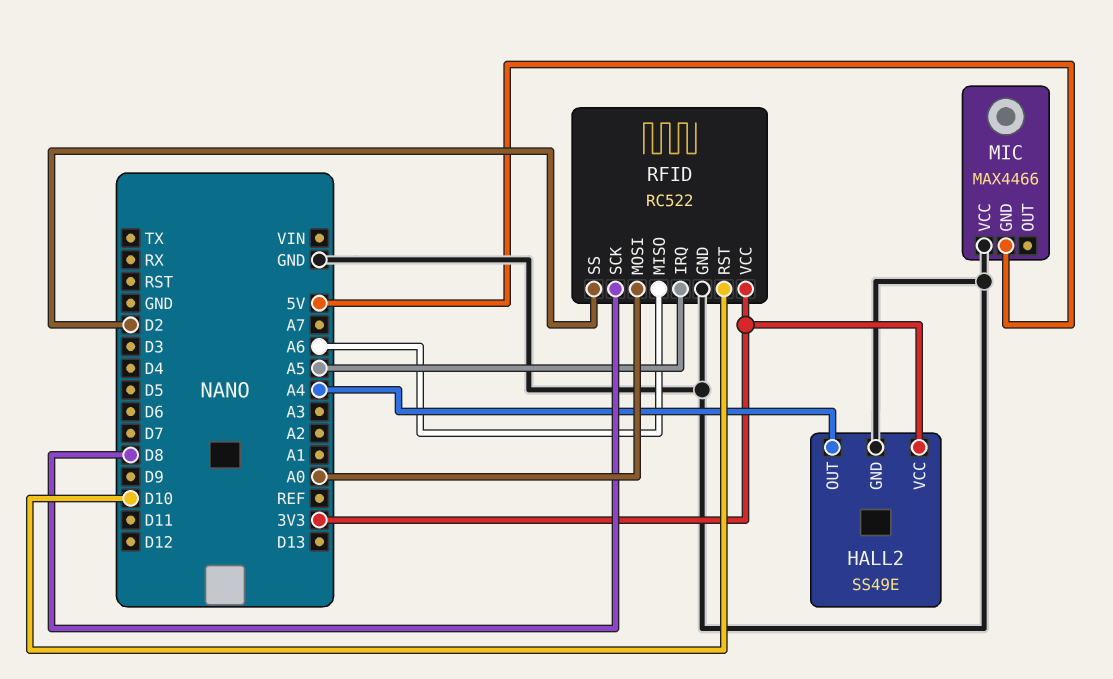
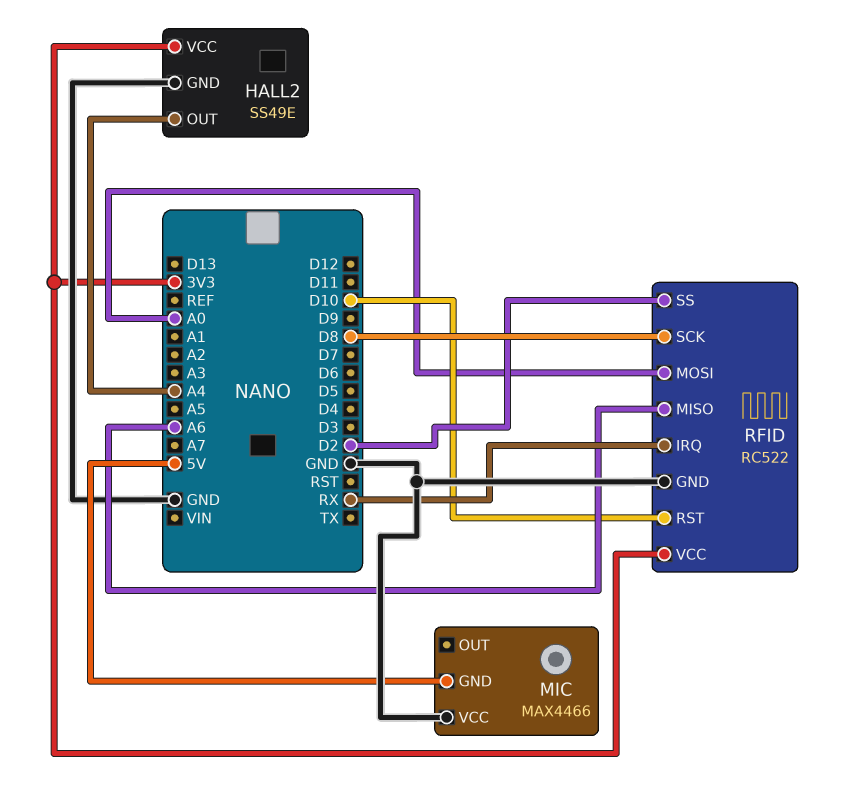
RFID pin IRQ: A5 -> RX

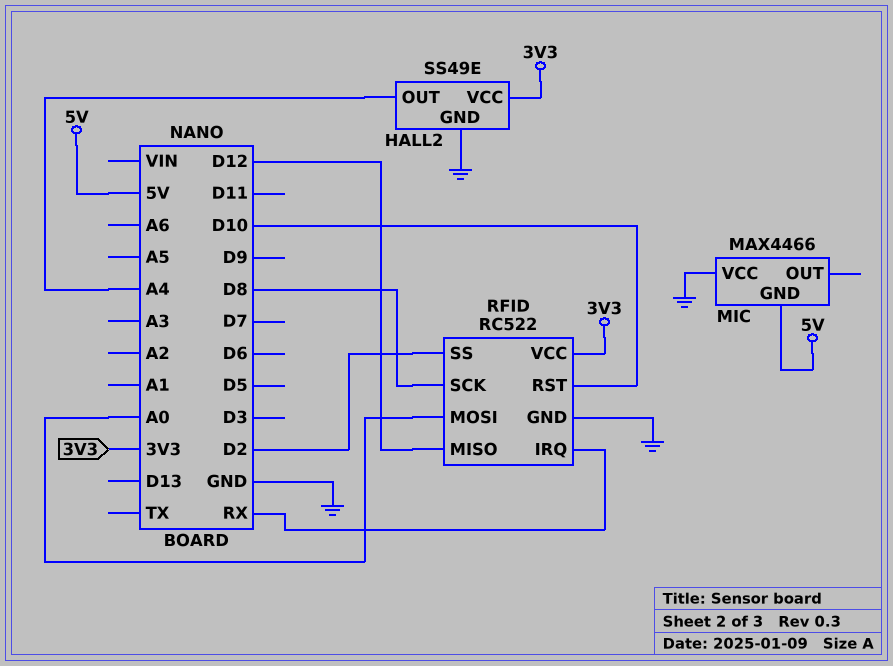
RFID pin MISO: A6 -> D12

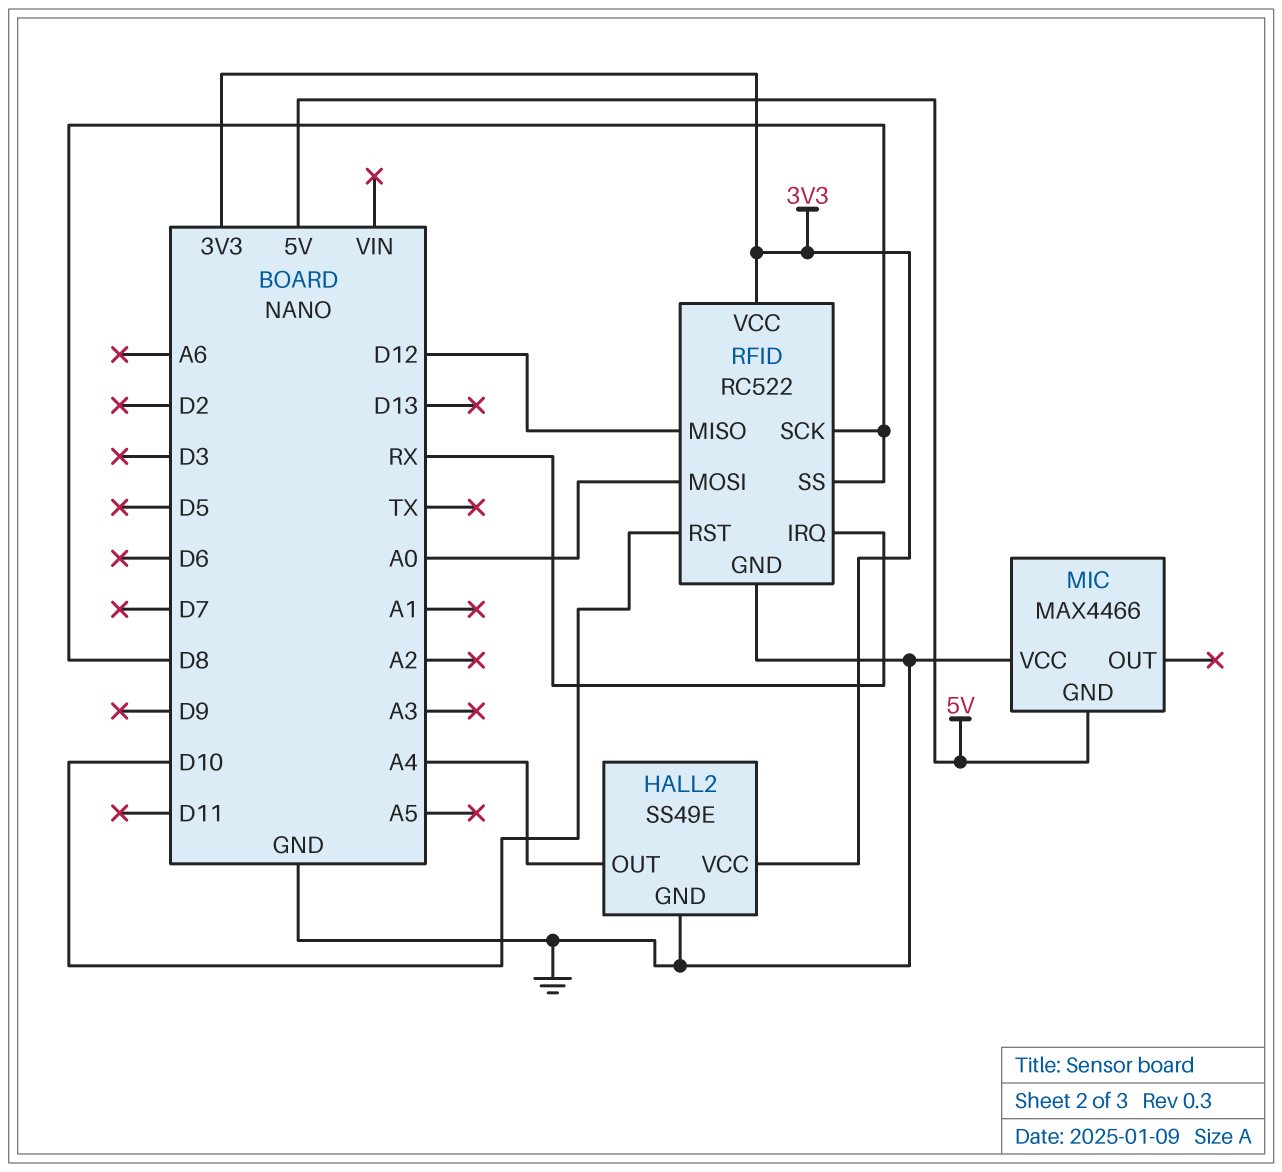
RFID pin SS: D2 -> D8

